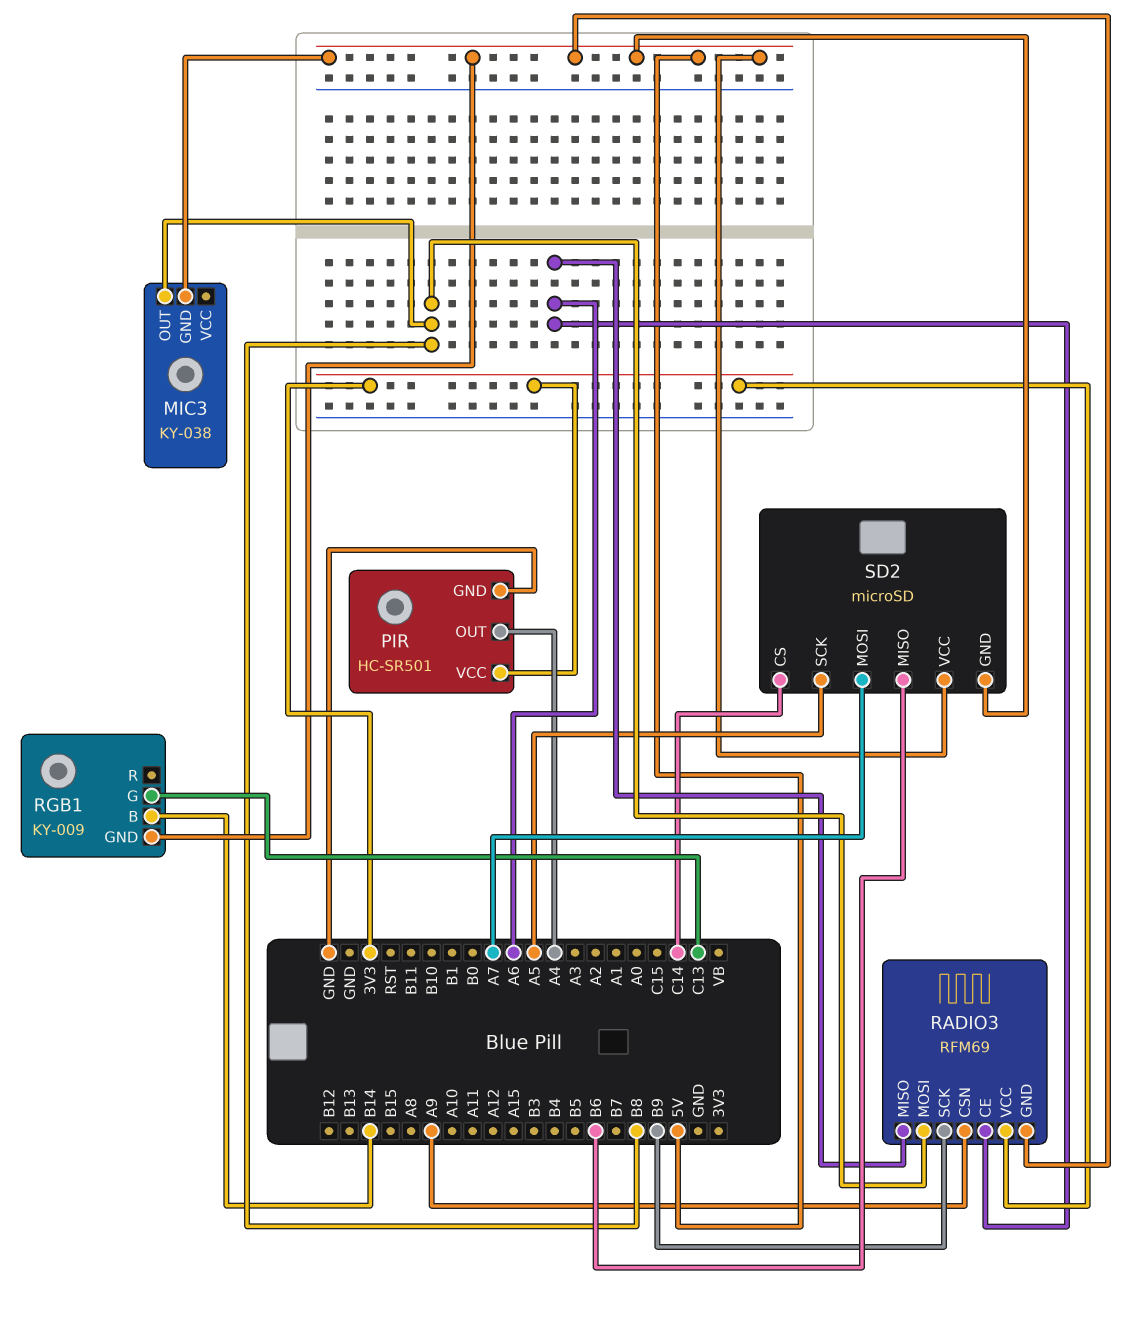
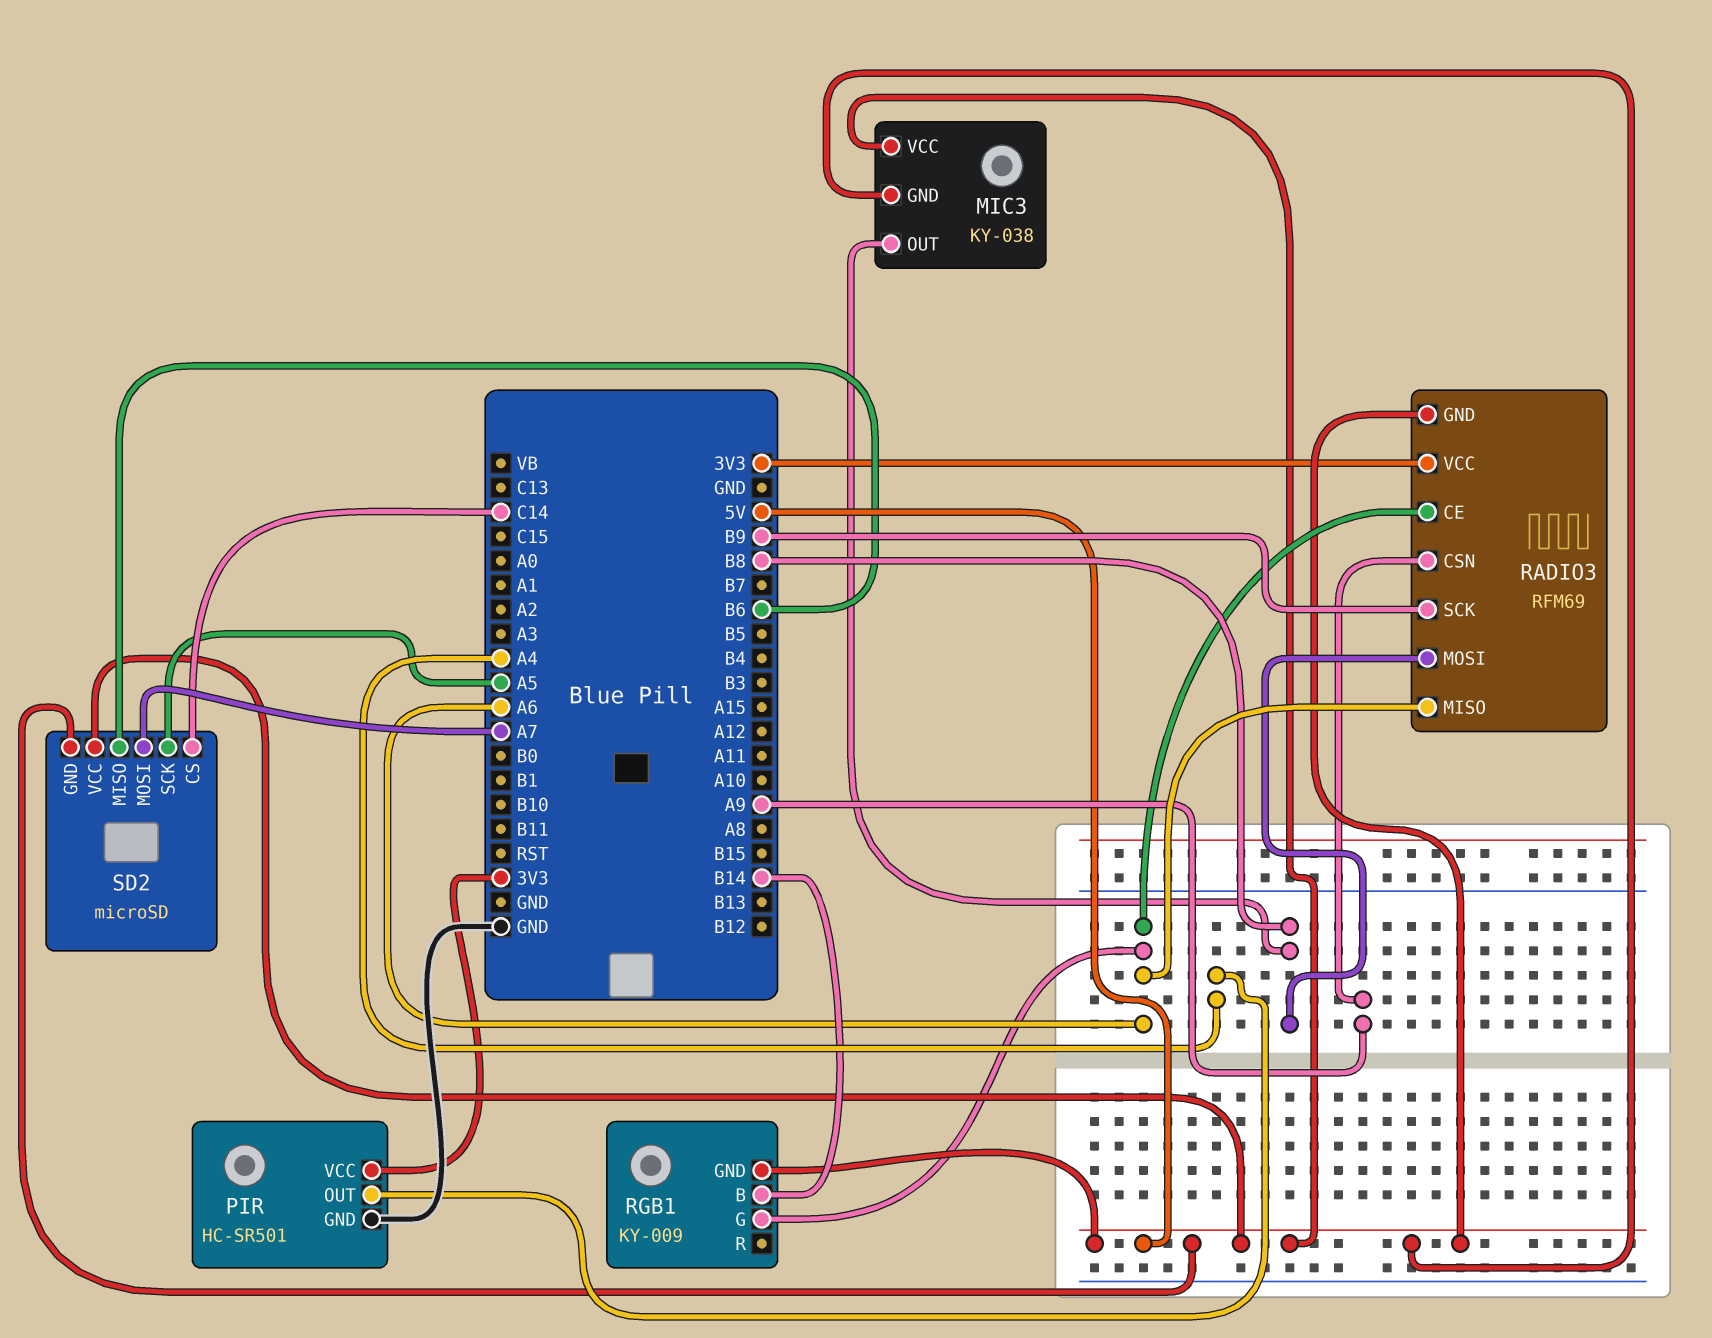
MIC3 pin VCC: none -> 5V
RGB1 pin G: C13 -> A6

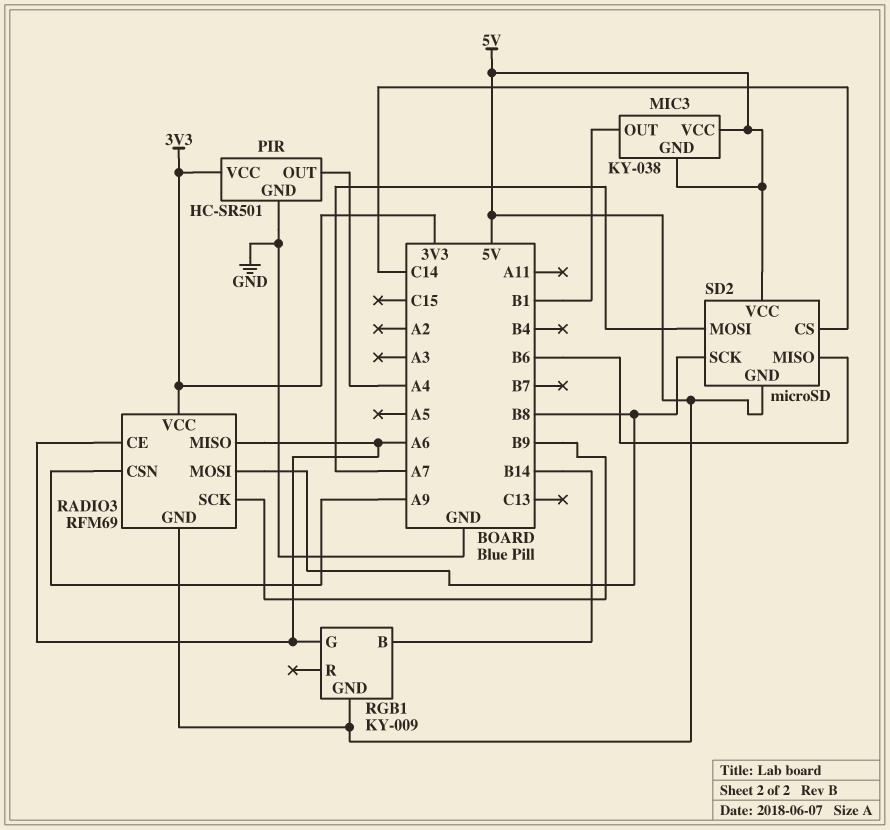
MIC3 pin OUT: B8 -> B1
SD2 pin SCK: A5 -> B8

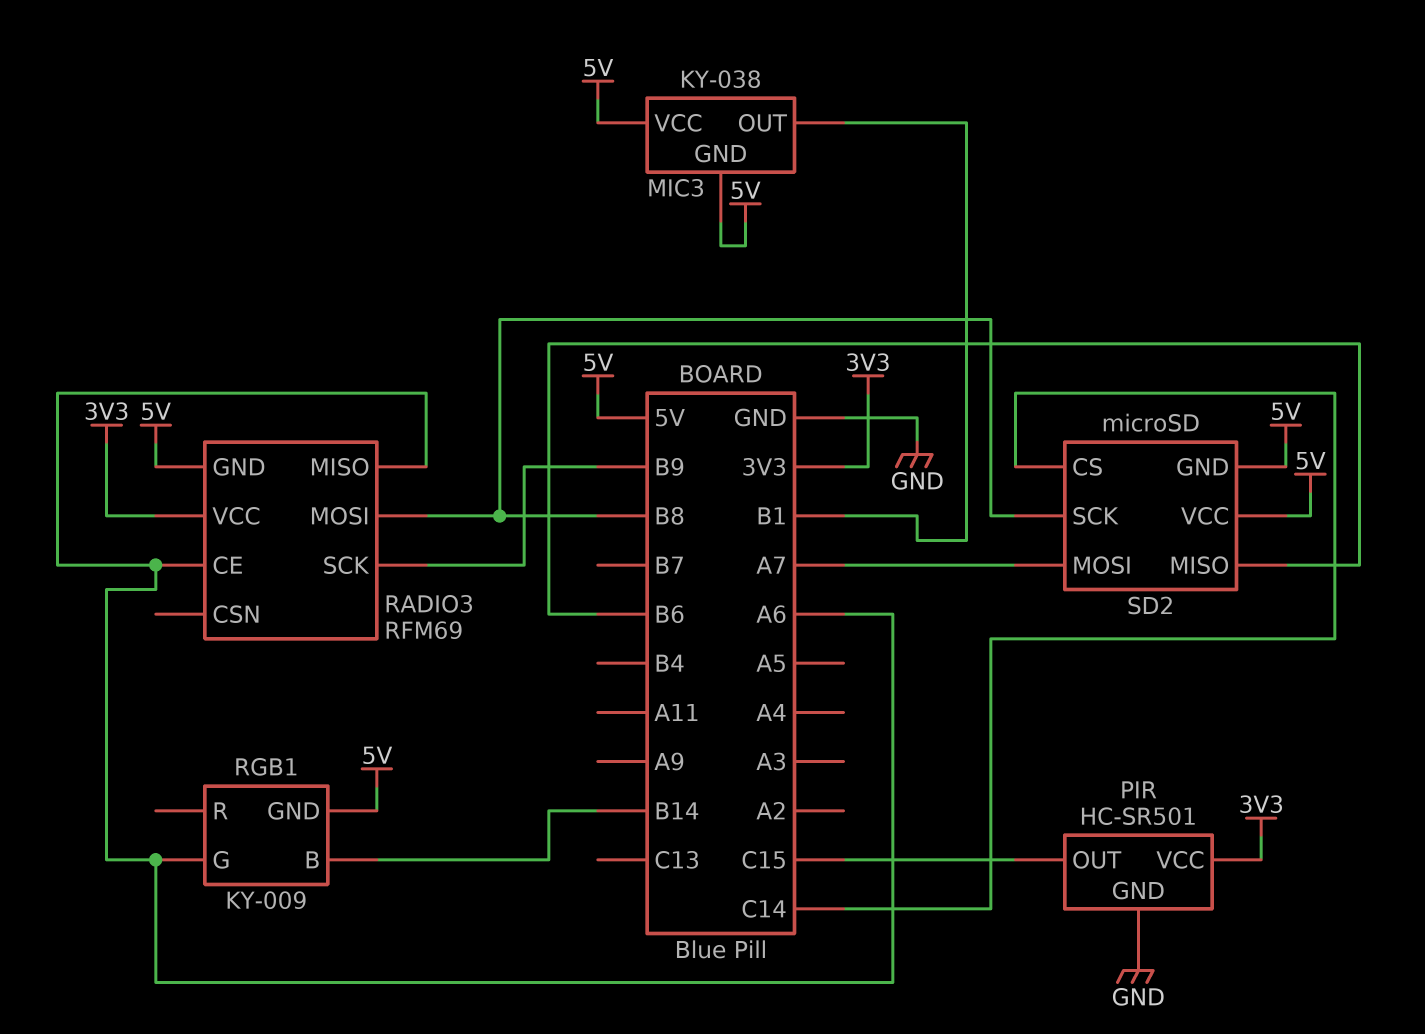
PIR pin OUT: A4 -> C15
RADIO3 pin CSN: A9 -> none

